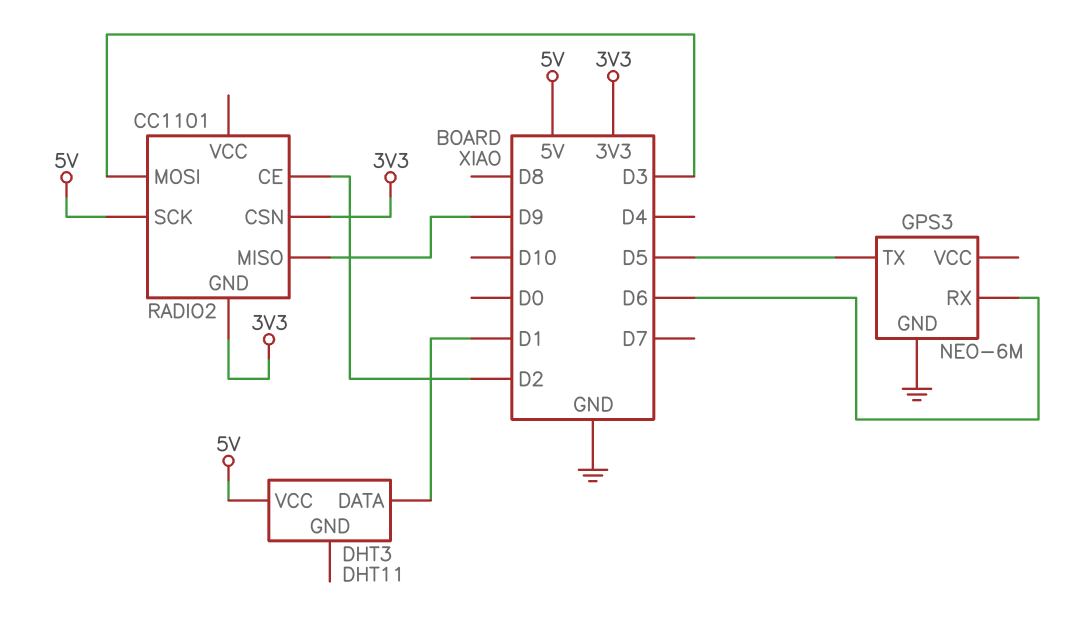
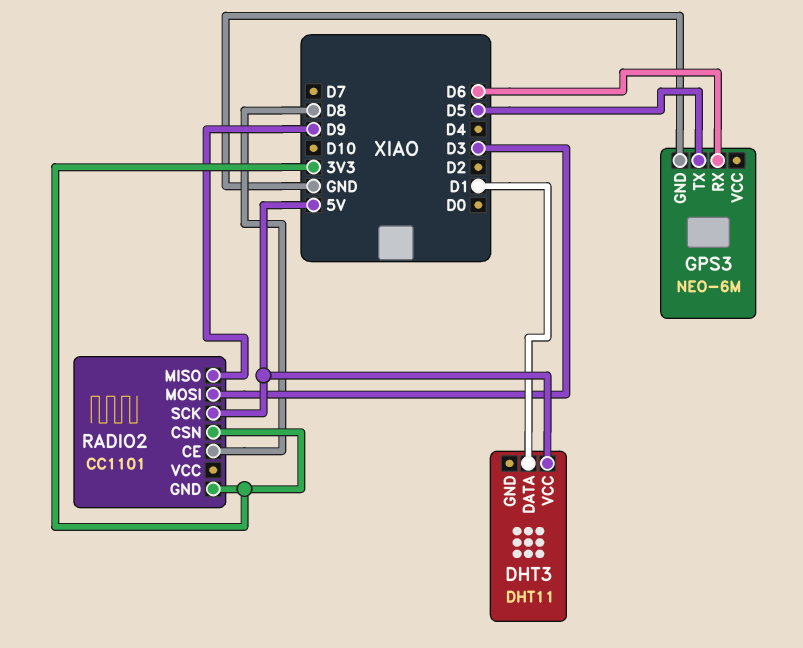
RADIO2 pin CE: D2 -> D8

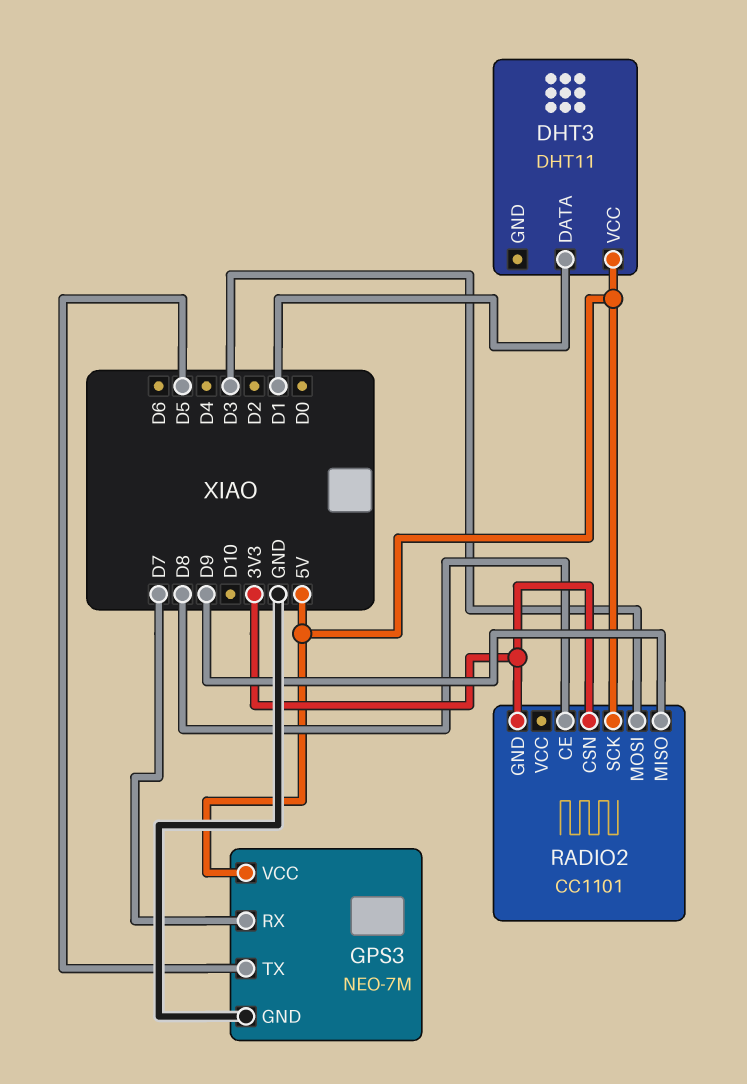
GPS3: NEO-6M -> NEO-7M
GPS3 pin RX: D6 -> D7
GPS3 pin VCC: none -> 5V

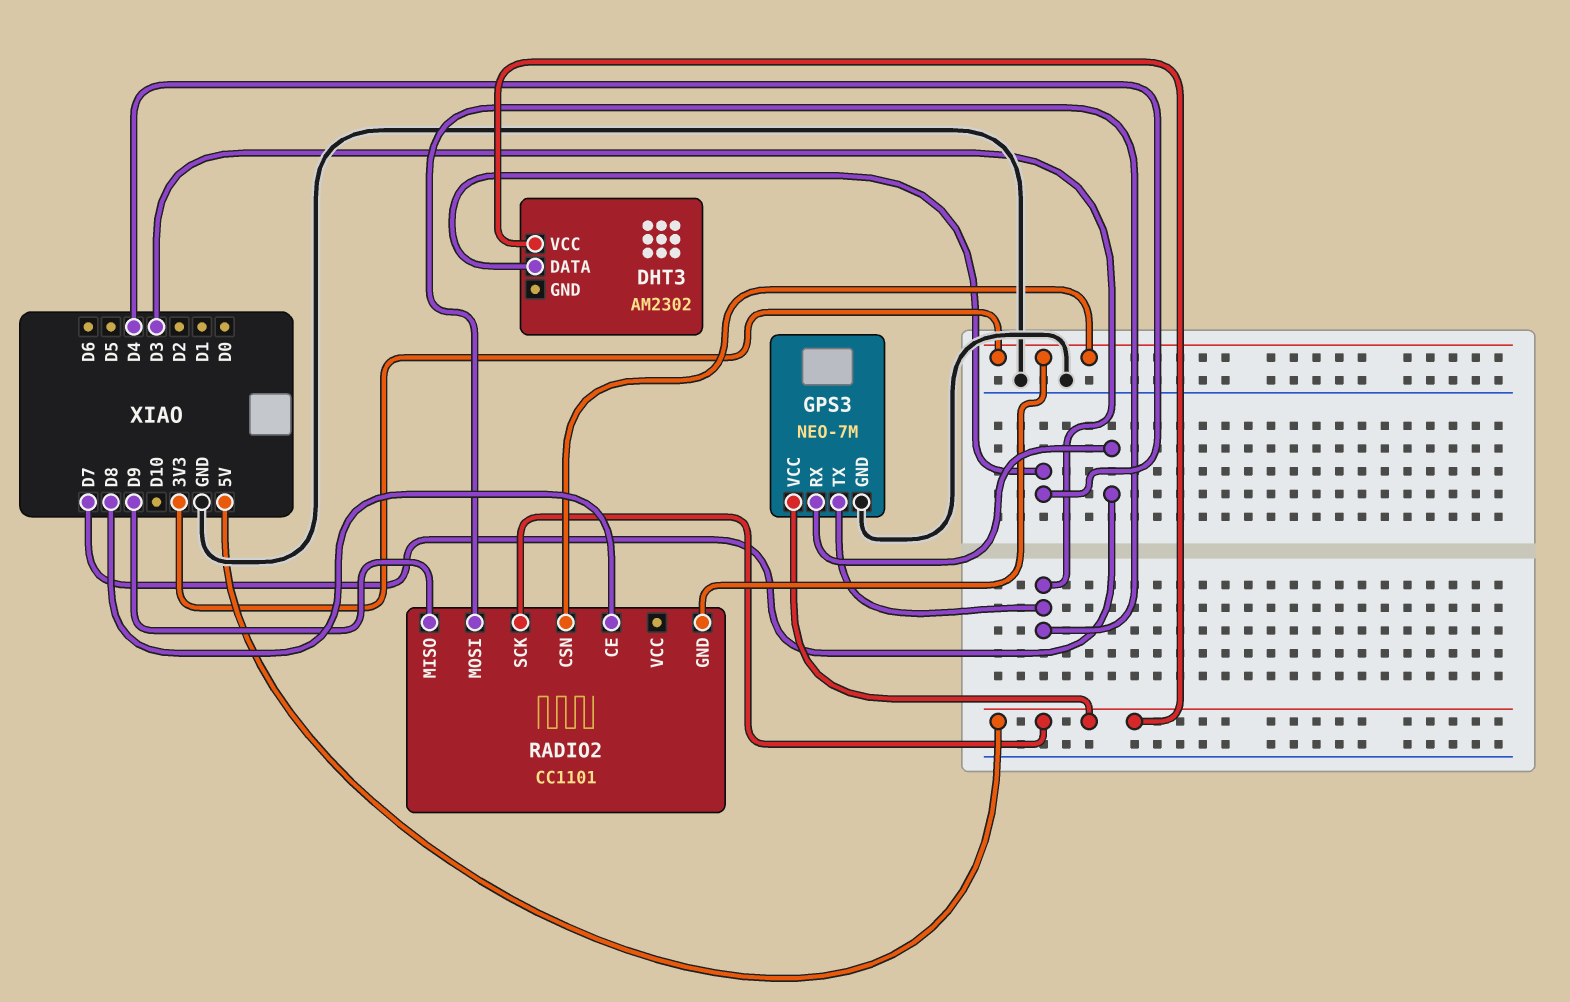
DHT3: DHT11 -> AM2302
DHT3 pin DATA: D1 -> D4
GPS3 pin TX: D5 -> D3

